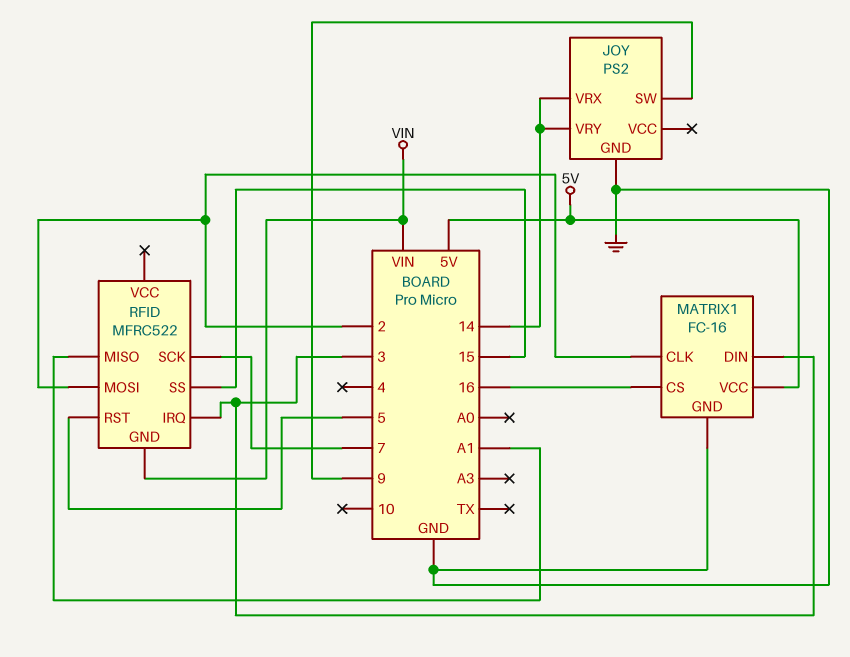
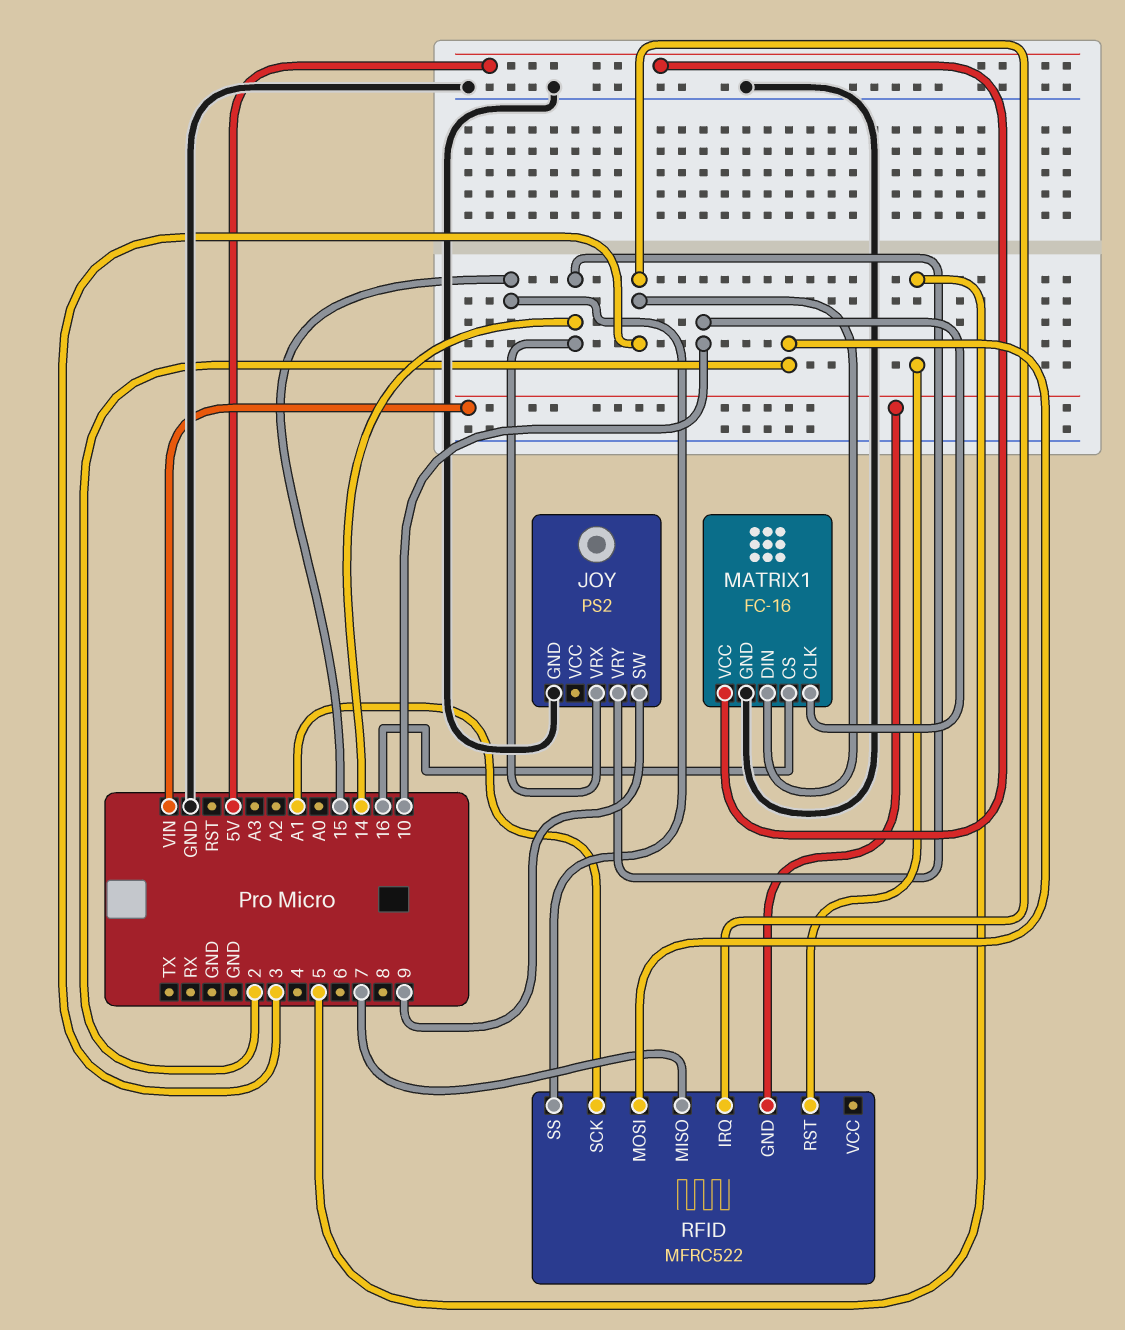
MATRIX1 pin CLK: 2 -> 10
RFID pin MISO: A1 -> 7
RFID pin SCK: 7 -> A1

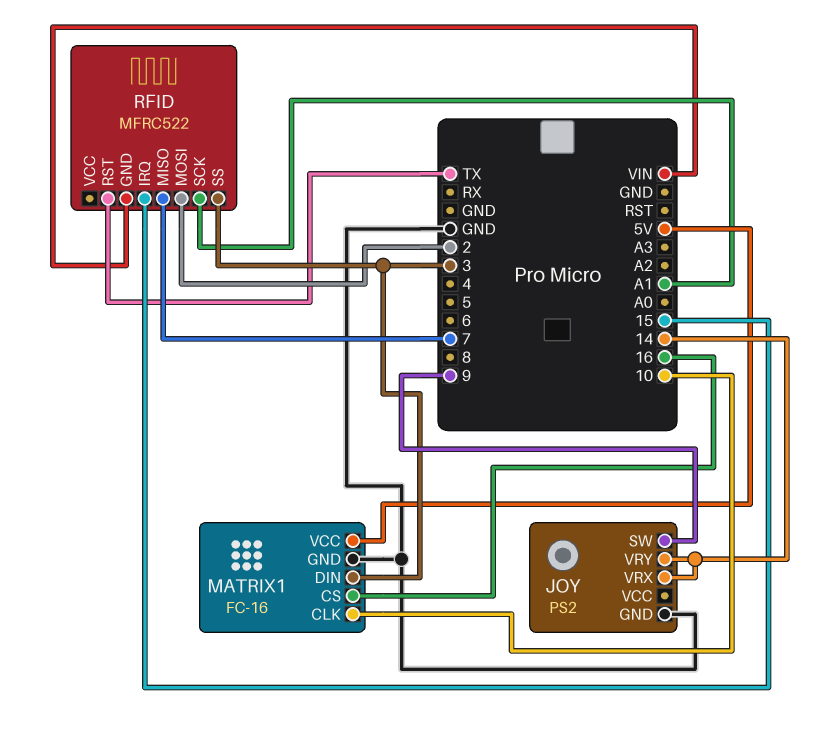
RFID pin IRQ: 3 -> 15
RFID pin RST: 5 -> TX
RFID pin SS: 15 -> 3

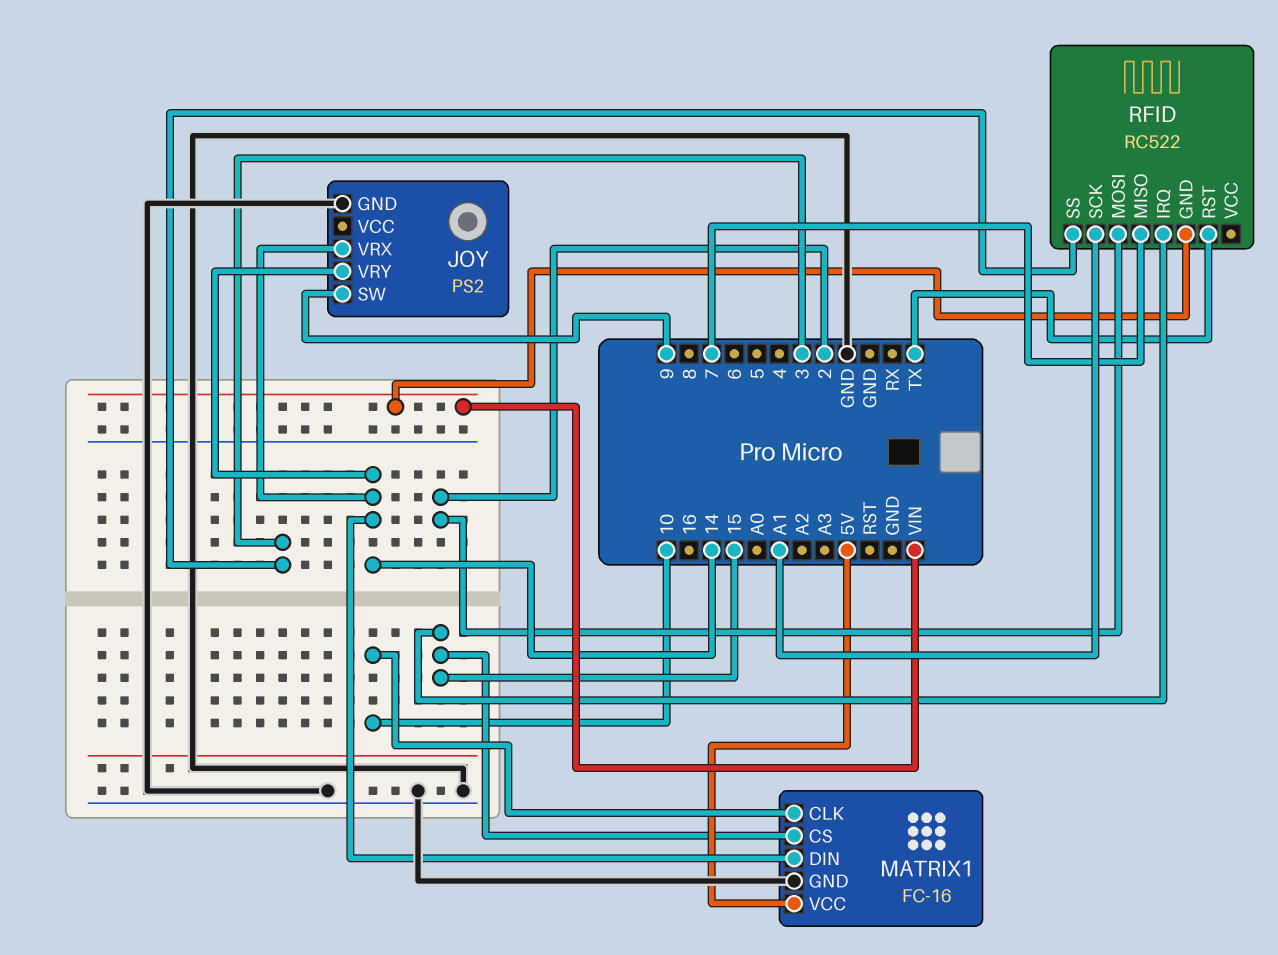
MATRIX1 pin CS: 16 -> 15
MATRIX1 pin DIN: 3 -> 14
RFID: MFRC522 -> RC522

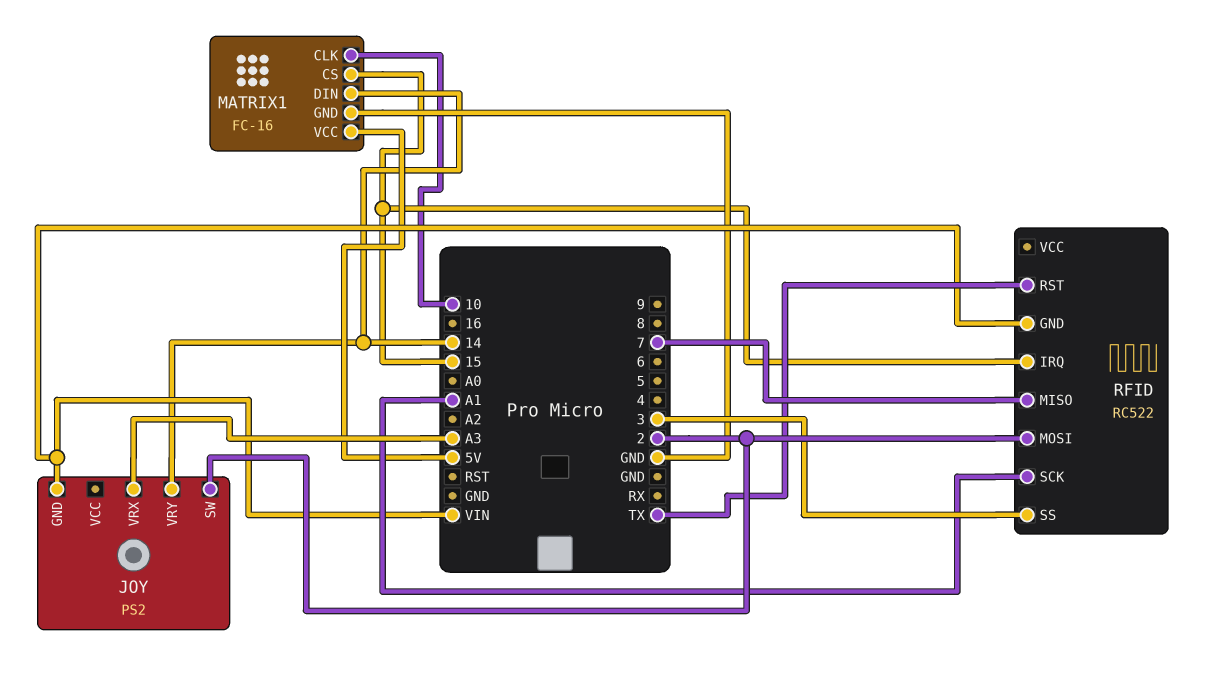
JOY pin GND: GND -> VIN
JOY pin SW: 9 -> 2
JOY pin VRX: 14 -> A3

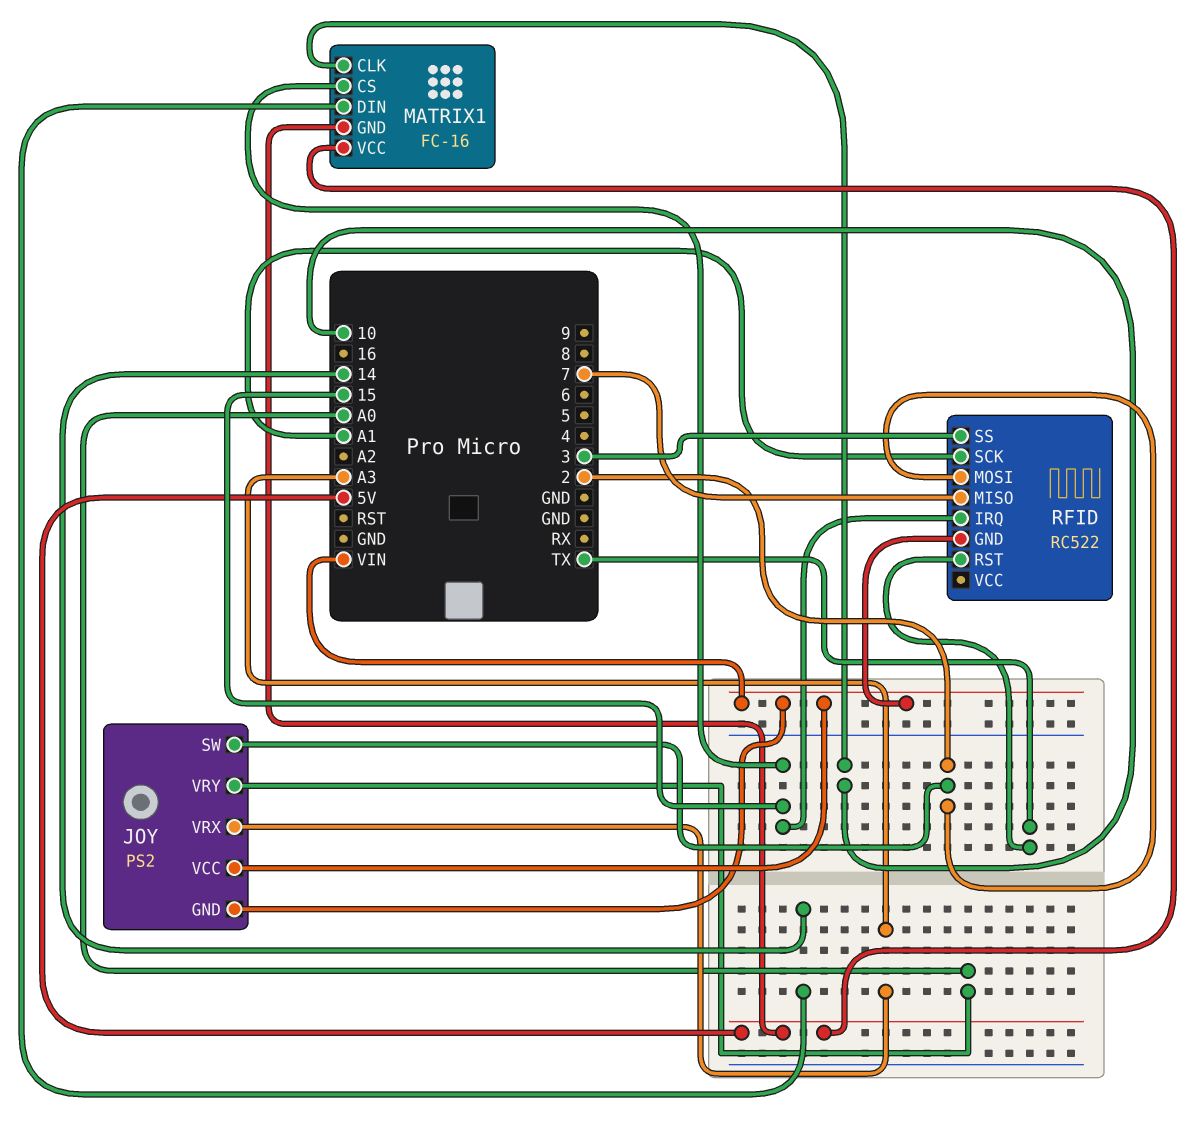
JOY pin VCC: none -> VIN
JOY pin VRY: 14 -> A0
MATRIX1 pin GND: GND -> 5V

